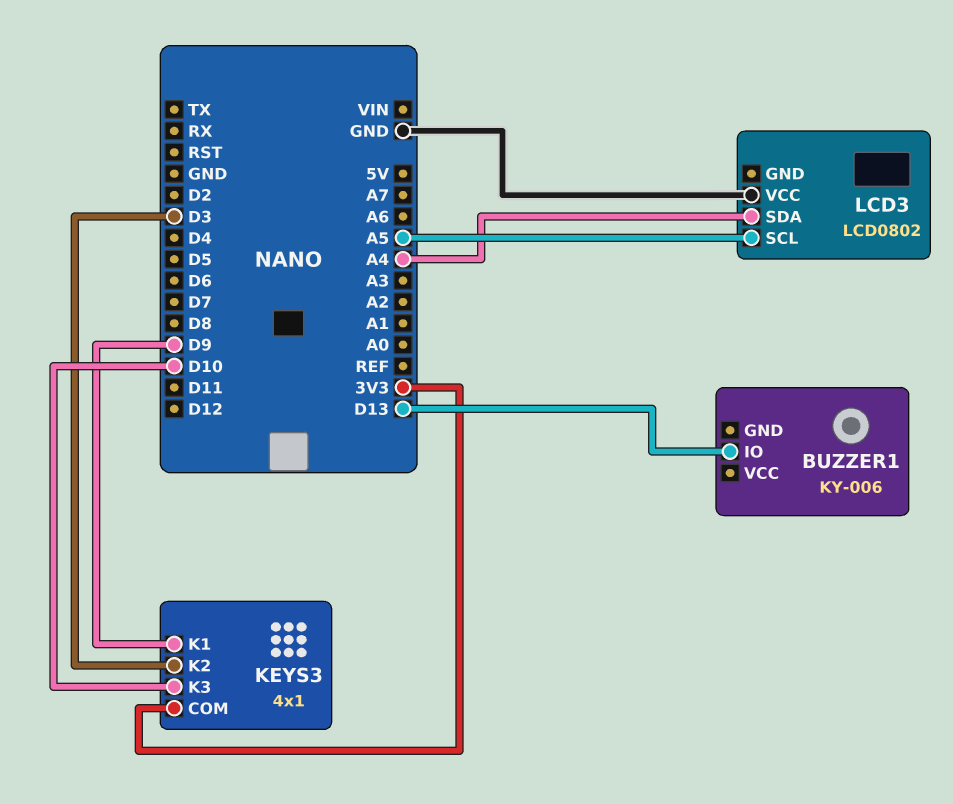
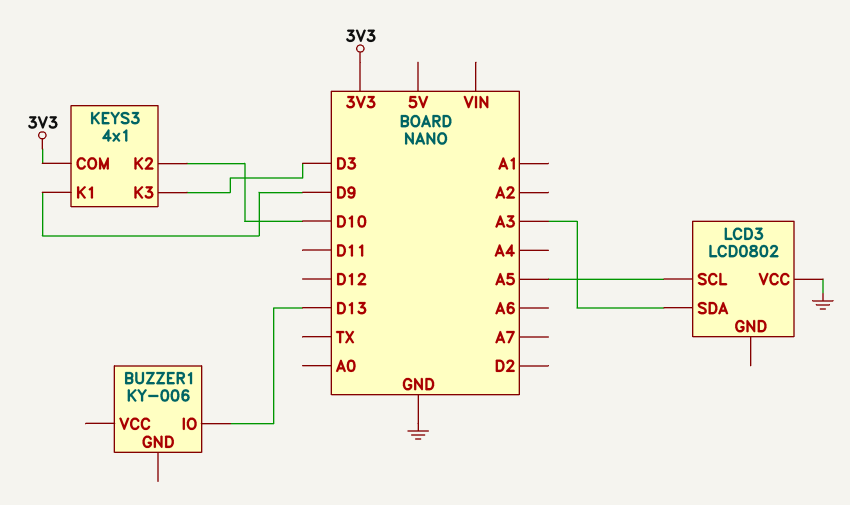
KEYS3 pin K2: D3 -> D10
KEYS3 pin K3: D10 -> D3
LCD3 pin SDA: A4 -> A3

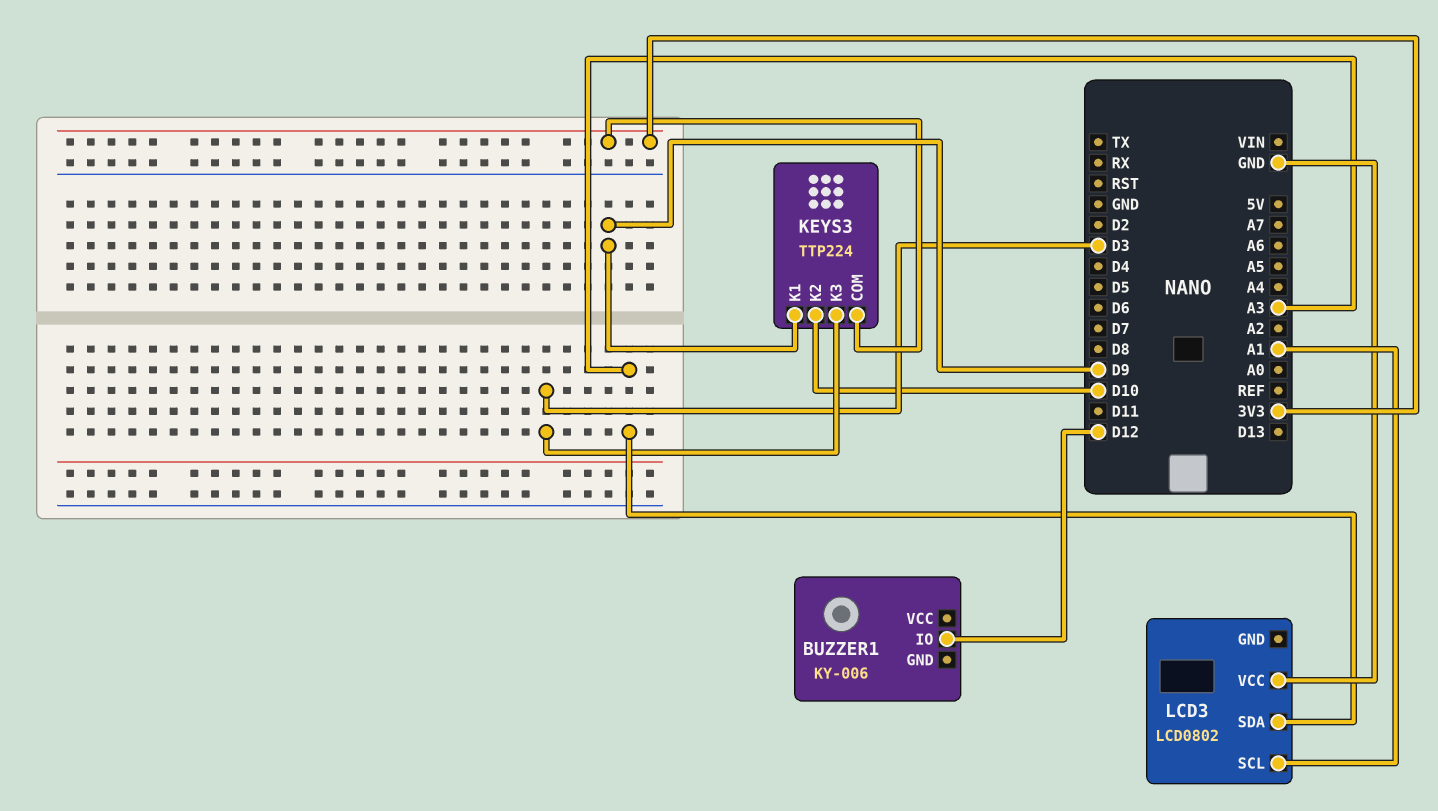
BUZZER1 pin IO: D13 -> D12
KEYS3: 4x1 -> TTP224
LCD3 pin SCL: A5 -> A1

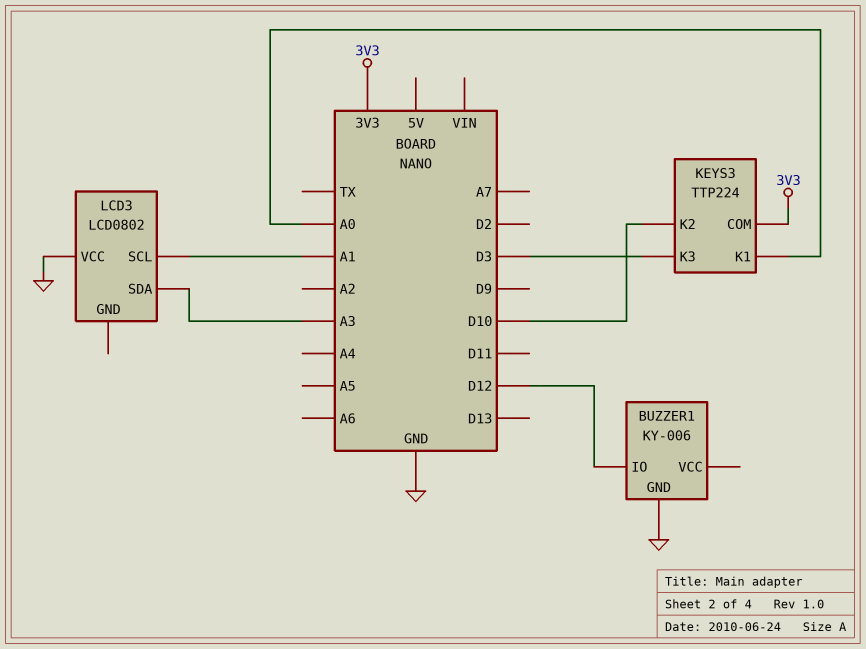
BUZZER1 pin GND: none -> GND
KEYS3 pin K1: D9 -> A0

